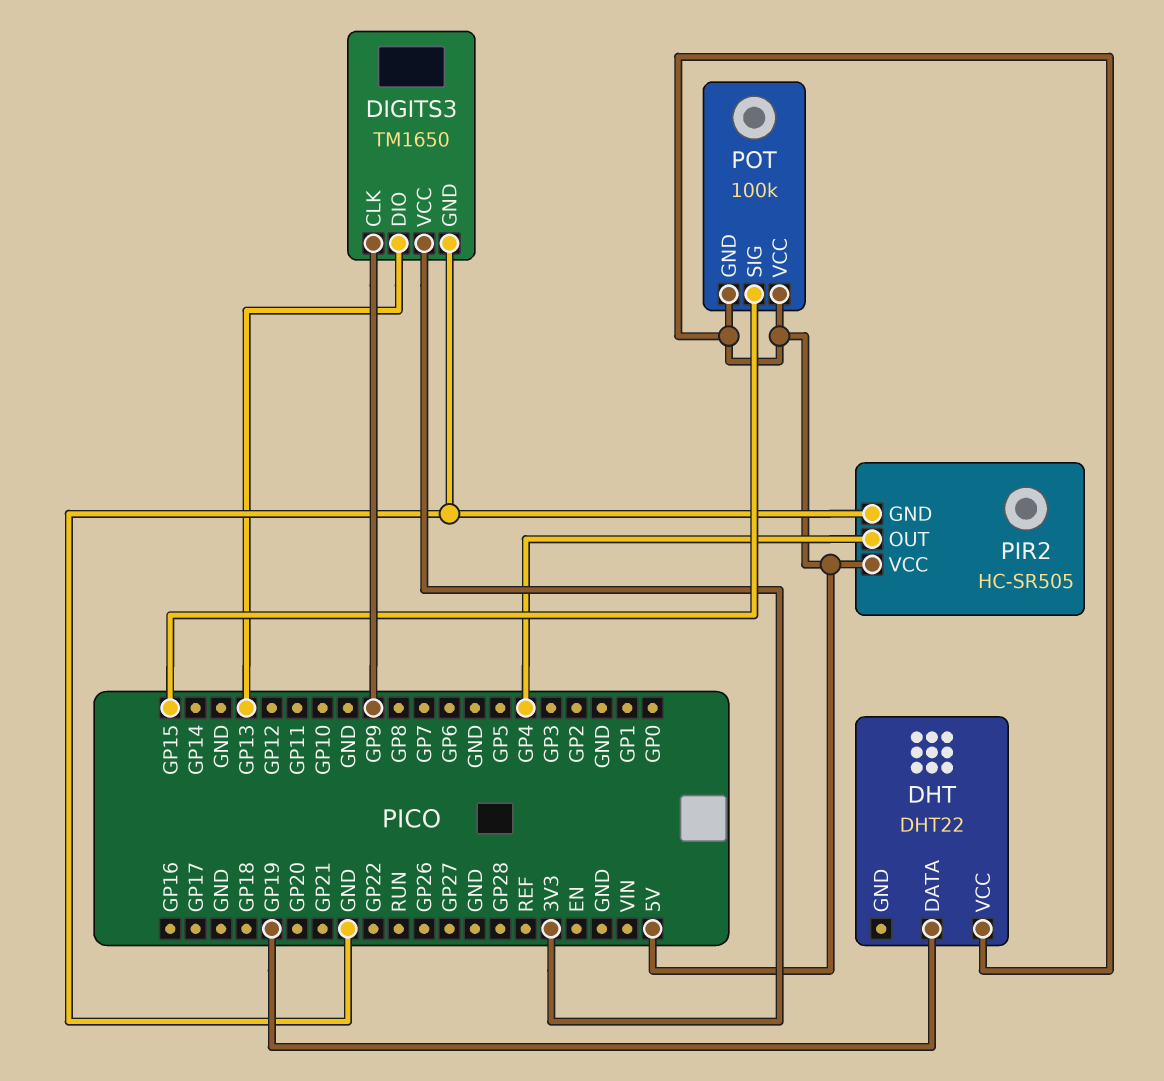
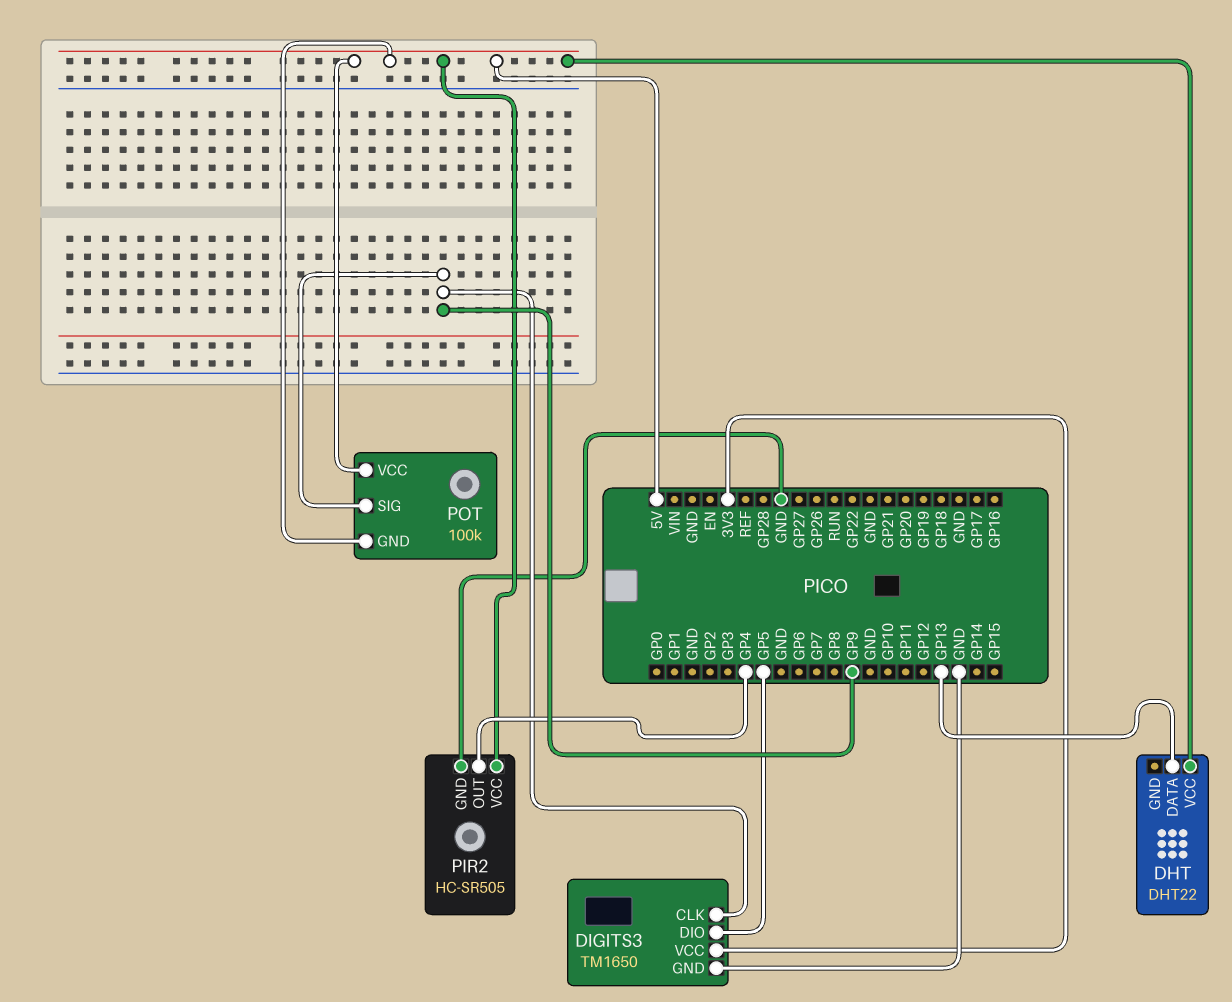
DHT pin DATA: GP19 -> GP13
DIGITS3 pin DIO: GP13 -> GP5
POT pin SIG: GP15 -> GP9

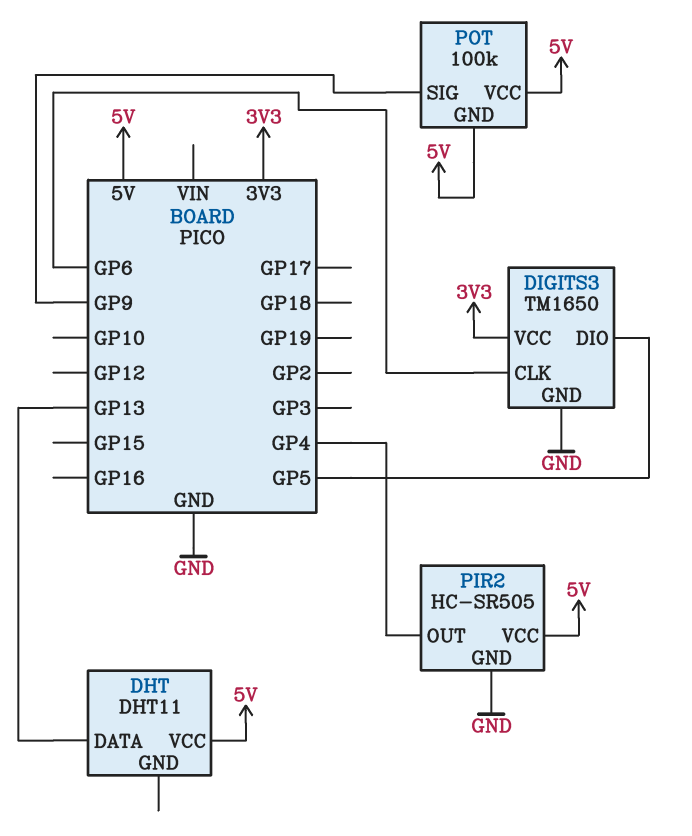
DHT: DHT22 -> DHT11
DIGITS3 pin CLK: GP9 -> GP6

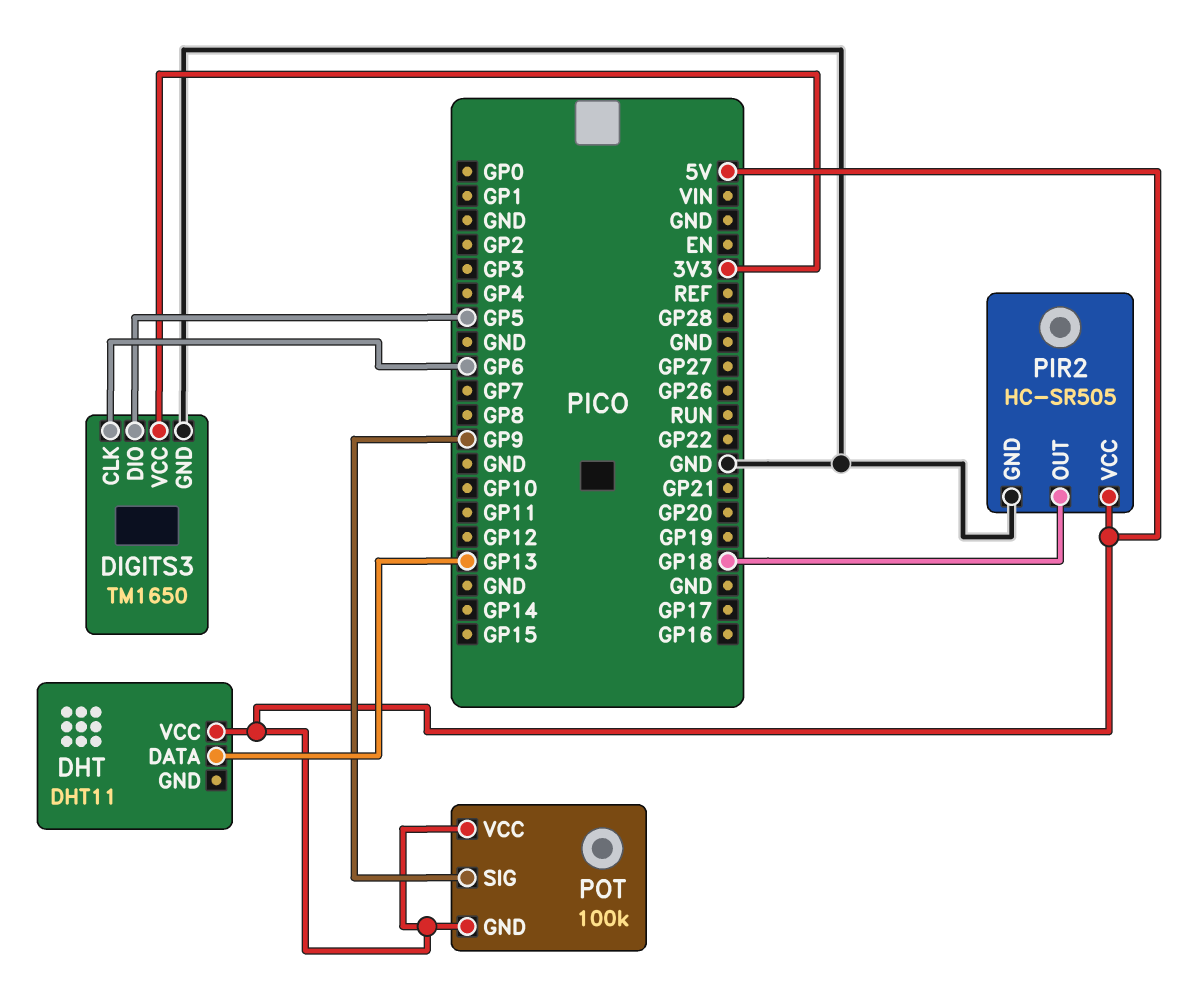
PIR2 pin OUT: GP4 -> GP18

